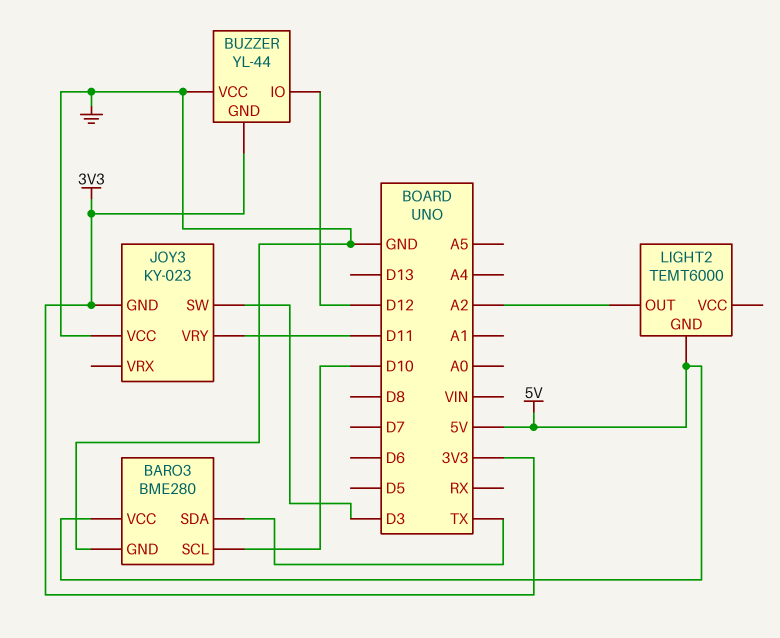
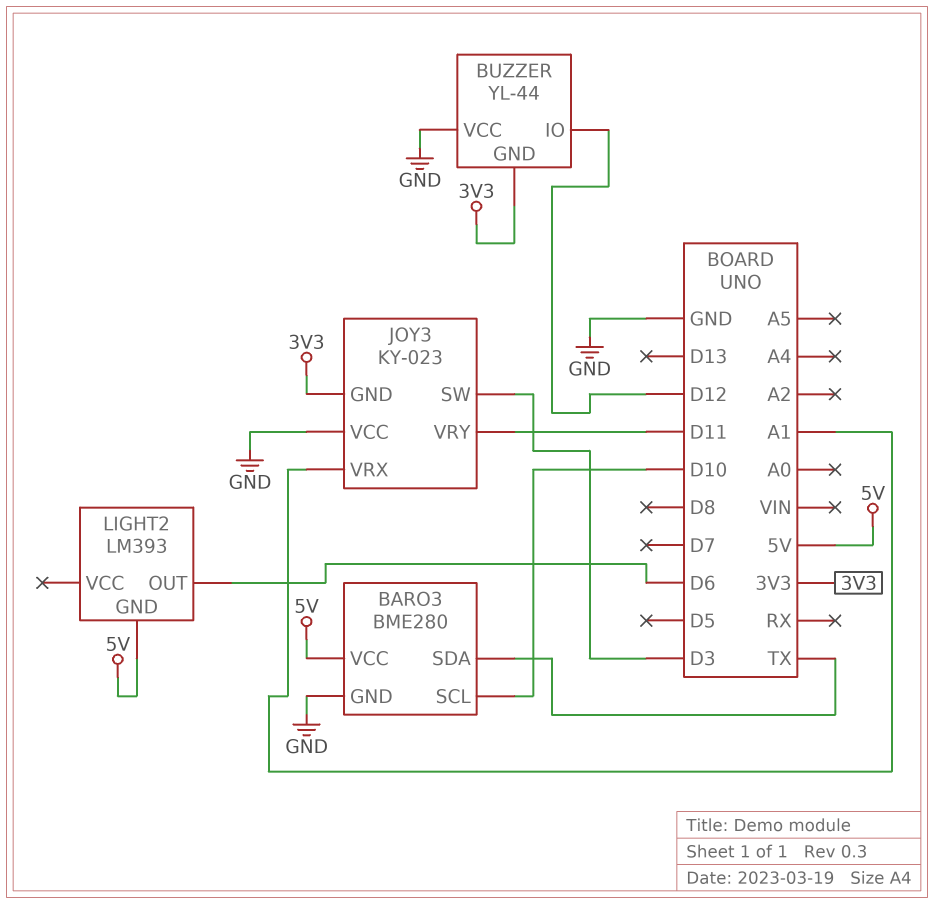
JOY3 pin VRX: none -> A1
LIGHT2: TEMT6000 -> LM393
LIGHT2 pin OUT: A2 -> D6

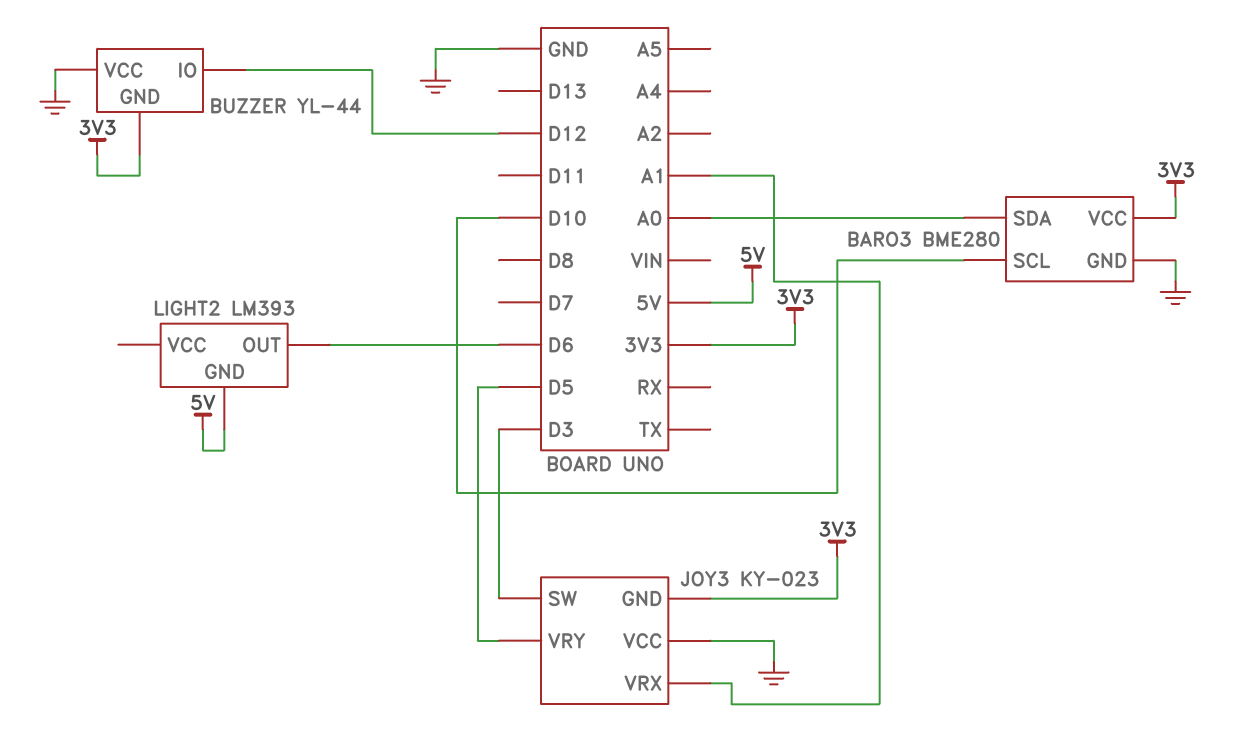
BARO3 pin SDA: TX -> A0
BARO3 pin VCC: 5V -> 3V3
JOY3 pin VRY: D11 -> D5

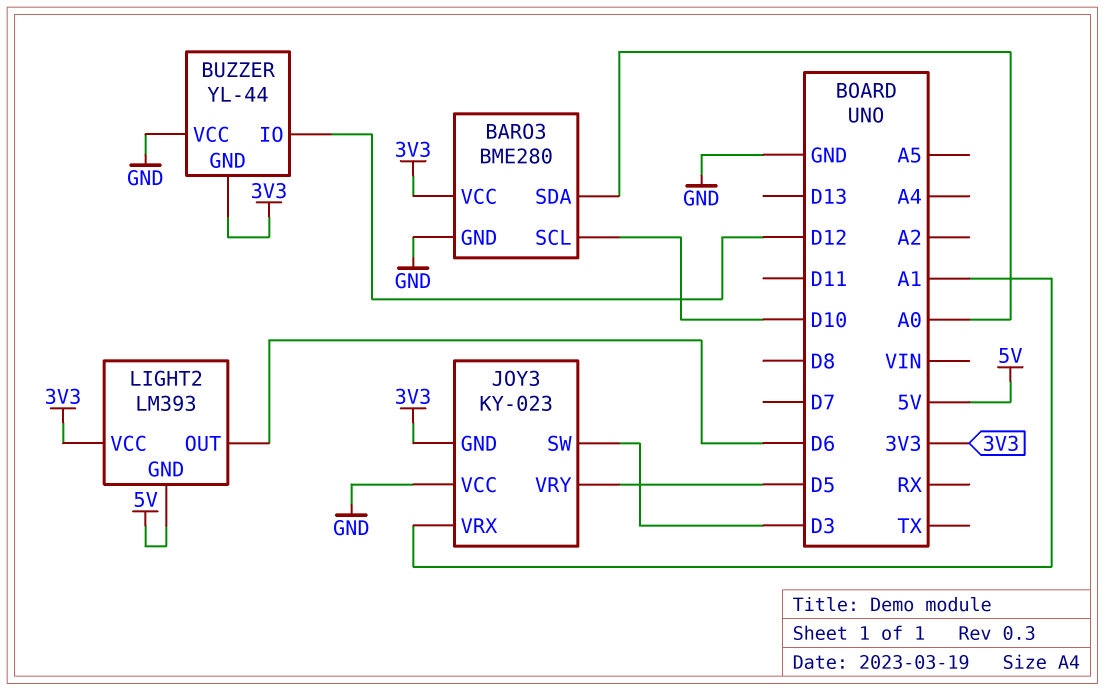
LIGHT2 pin VCC: none -> 3V3

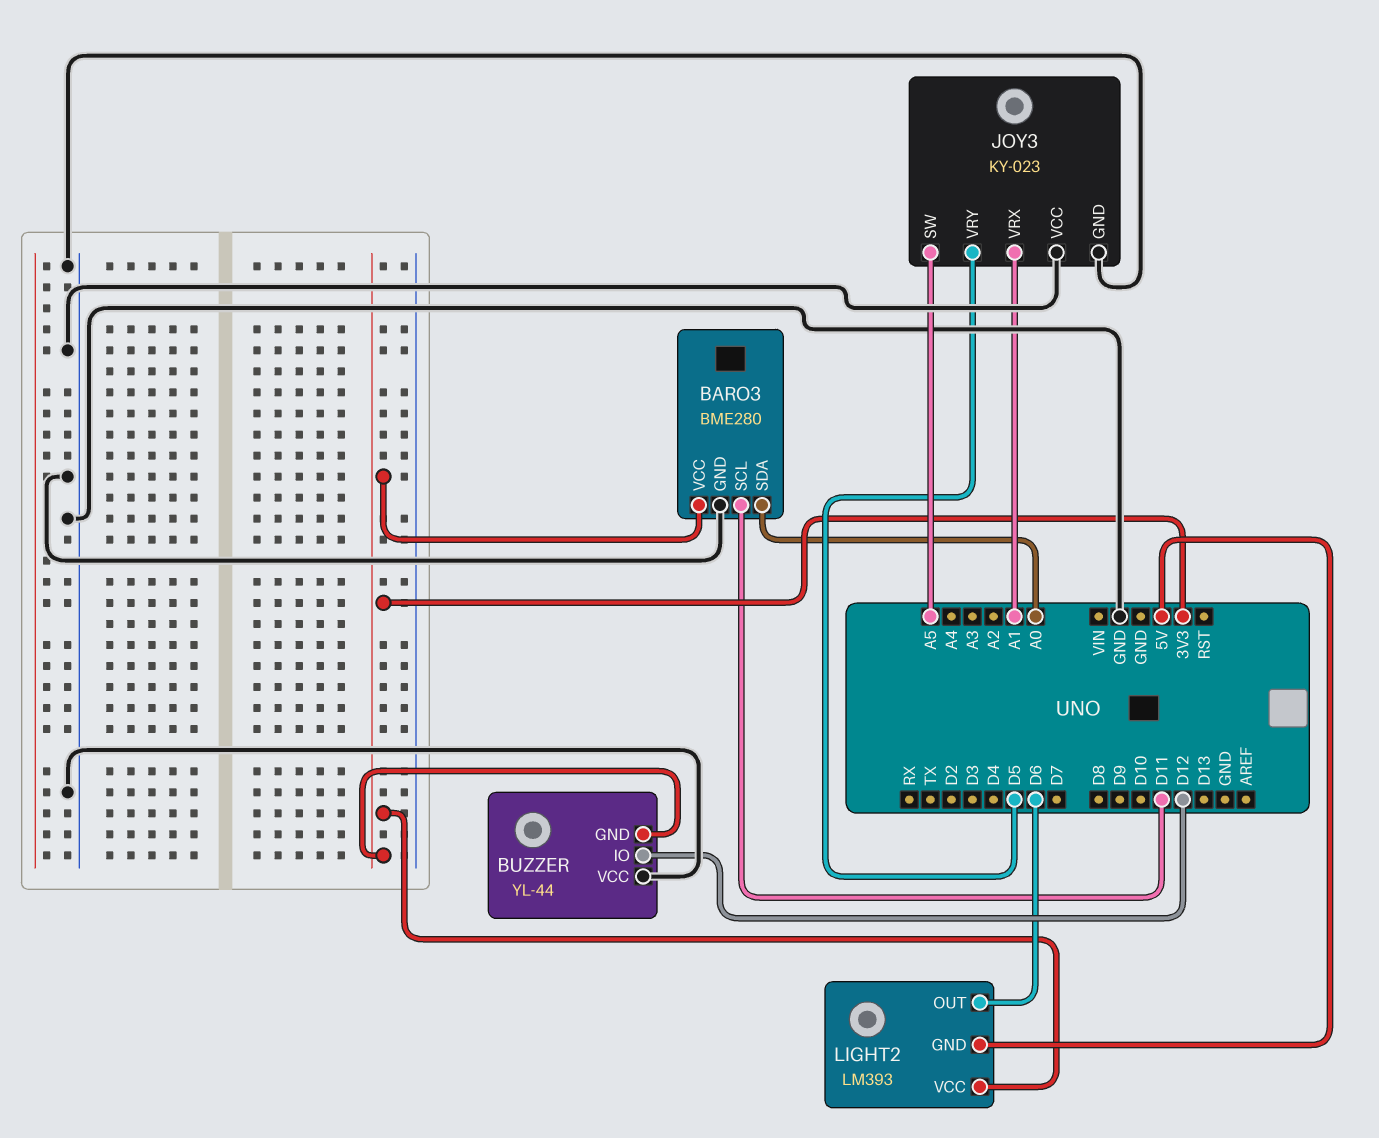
BARO3 pin SCL: D10 -> D11
JOY3 pin GND: 3V3 -> GND
JOY3 pin SW: D3 -> A5

